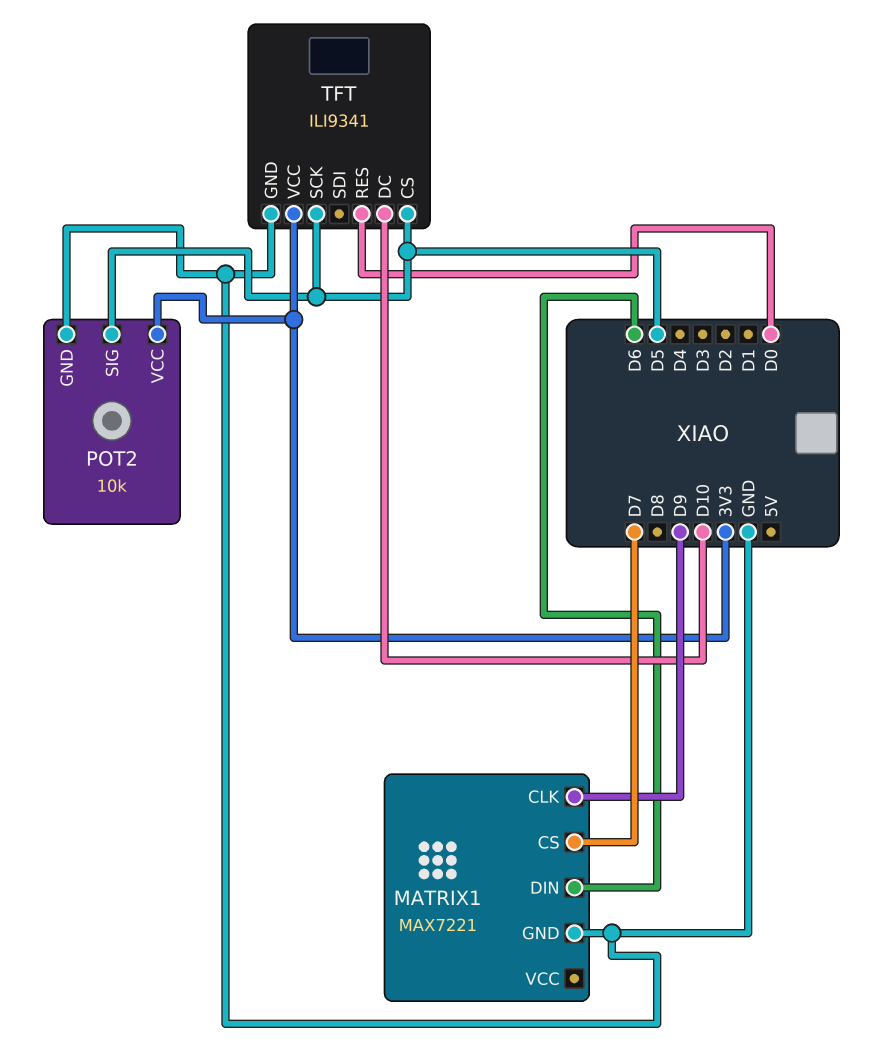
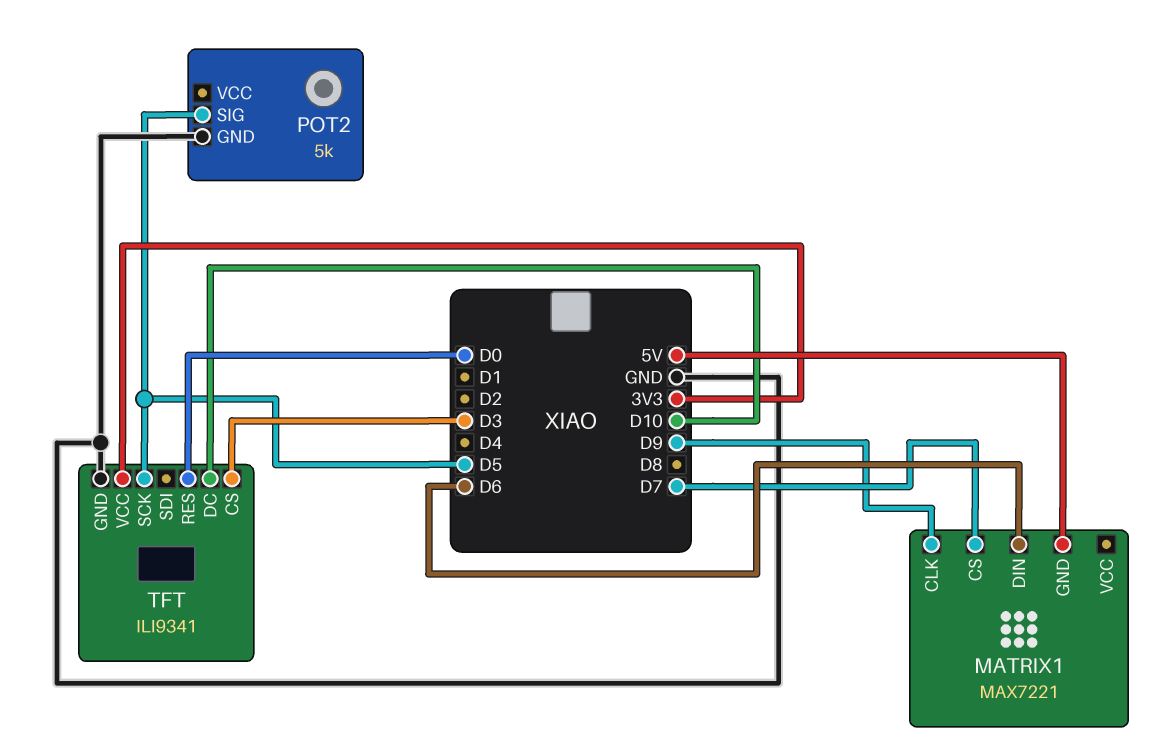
MATRIX1 pin GND: GND -> 5V
POT2: 10k -> 5k
POT2 pin VCC: 3V3 -> none
TFT pin CS: D5 -> D3

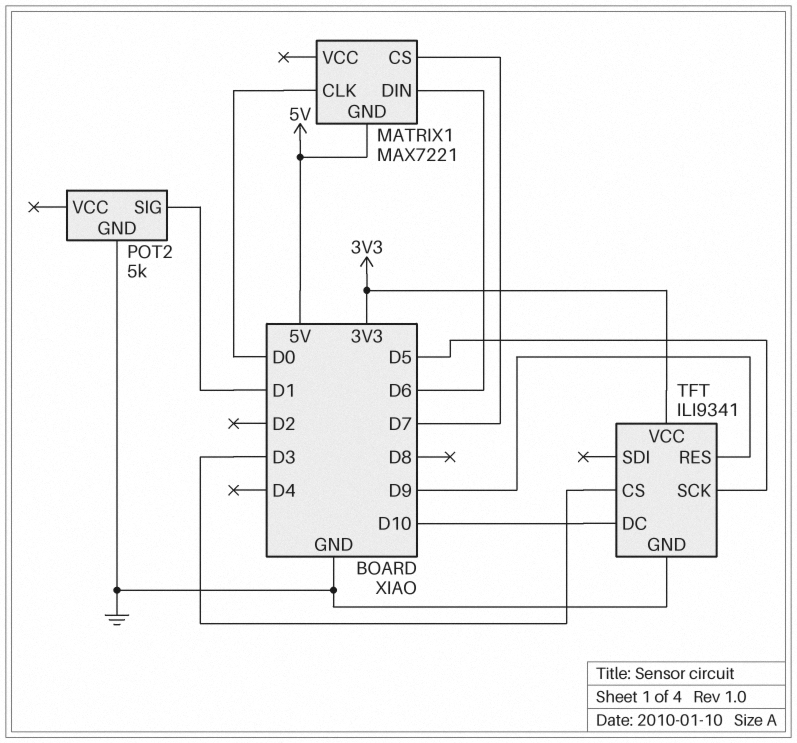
MATRIX1 pin CLK: D9 -> D0
POT2 pin SIG: D5 -> D1
TFT pin RES: D0 -> D9

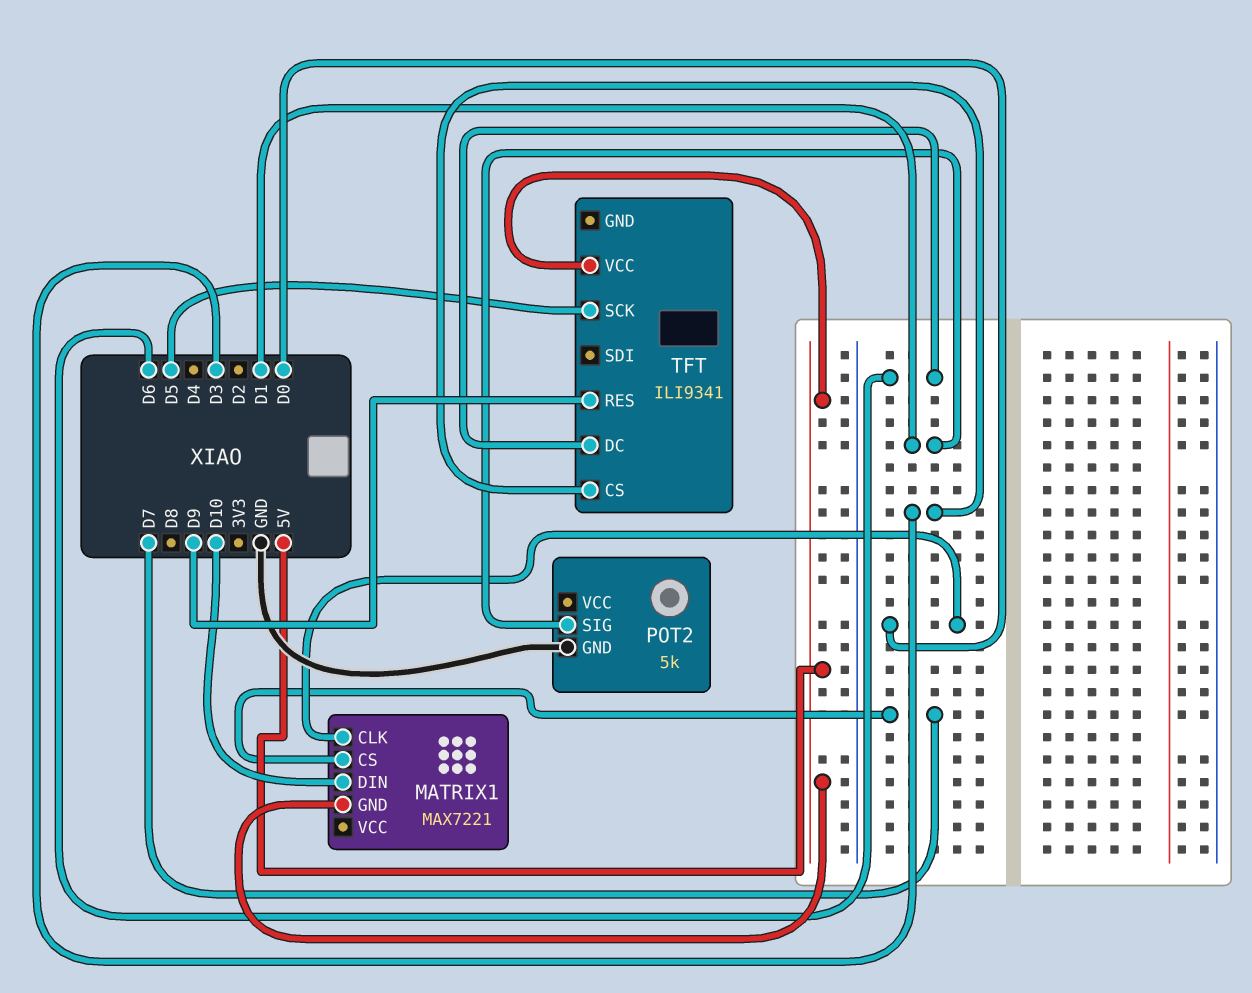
MATRIX1 pin DIN: D6 -> D10
TFT pin DC: D10 -> D6
TFT pin GND: GND -> none
TFT pin VCC: 3V3 -> 5V

